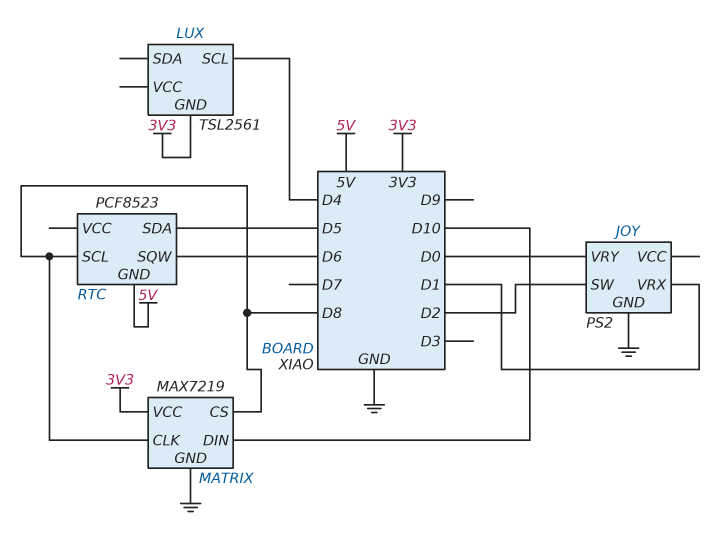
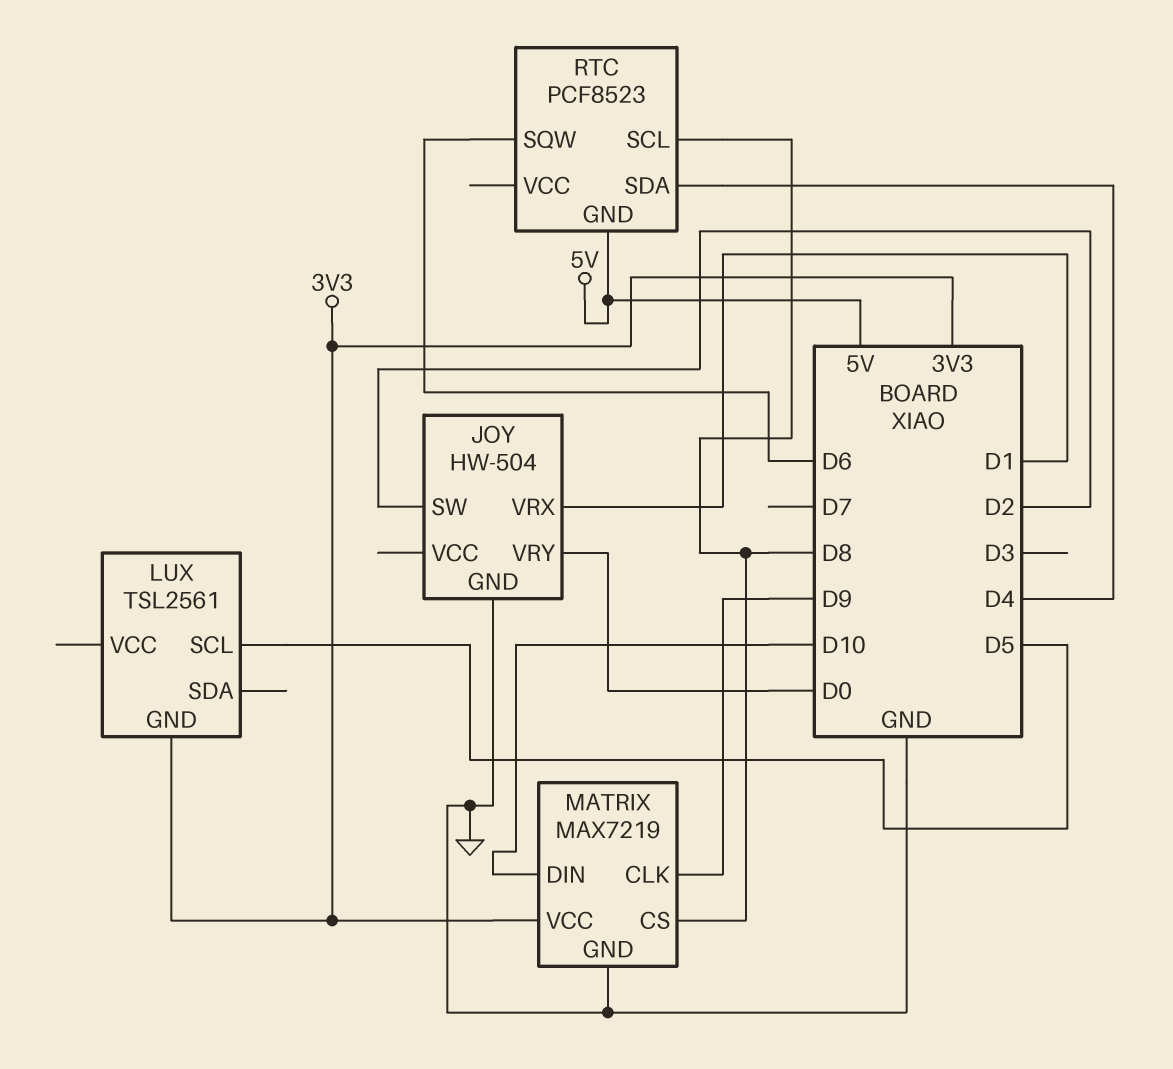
JOY: PS2 -> HW-504
LUX pin SCL: D4 -> D5
MATRIX pin CLK: D8 -> D9
RTC pin SDA: D5 -> D4

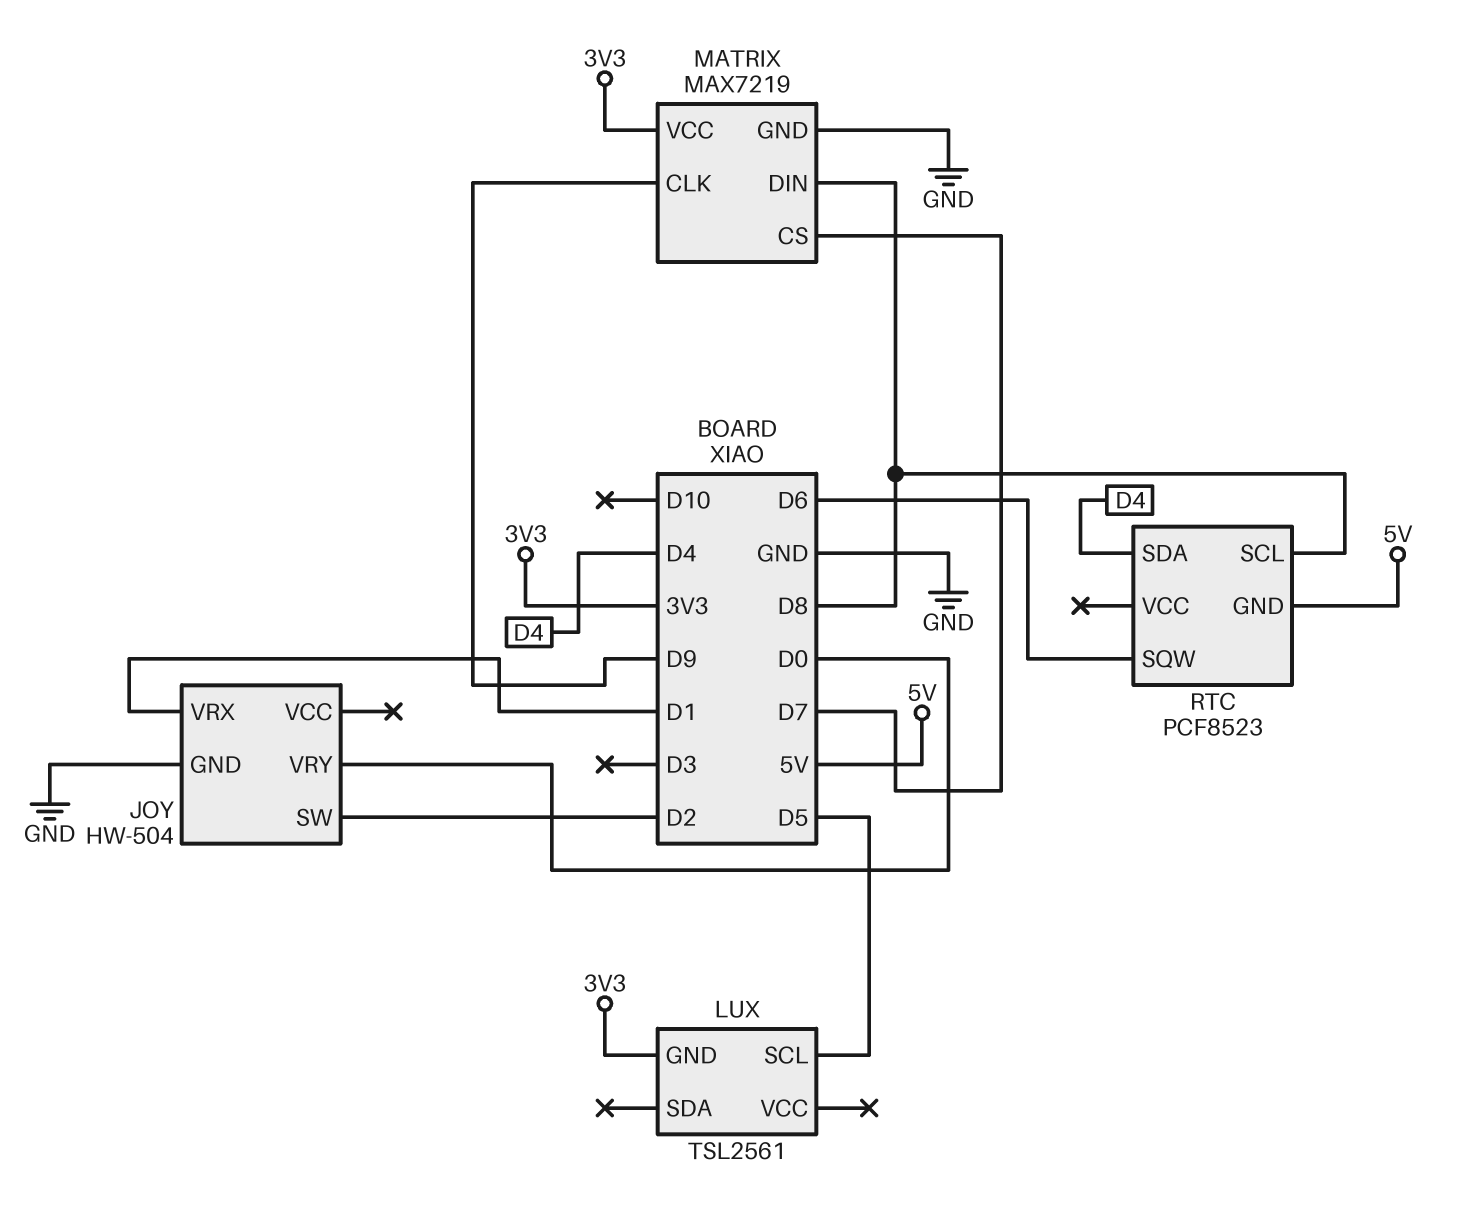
MATRIX pin CS: D8 -> D7
MATRIX pin DIN: D10 -> D8

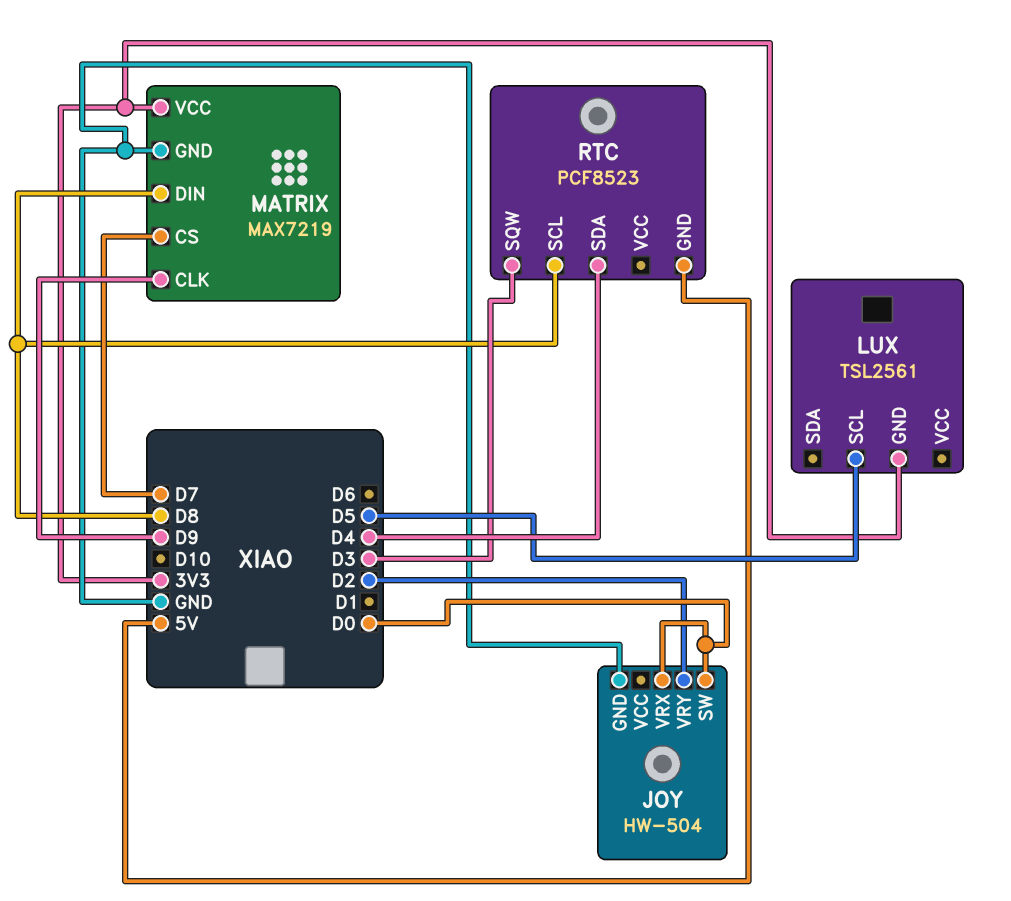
JOY pin SW: D2 -> D0
JOY pin VRX: D1 -> D0
JOY pin VRY: D0 -> D2
RTC pin SQW: D6 -> D3

